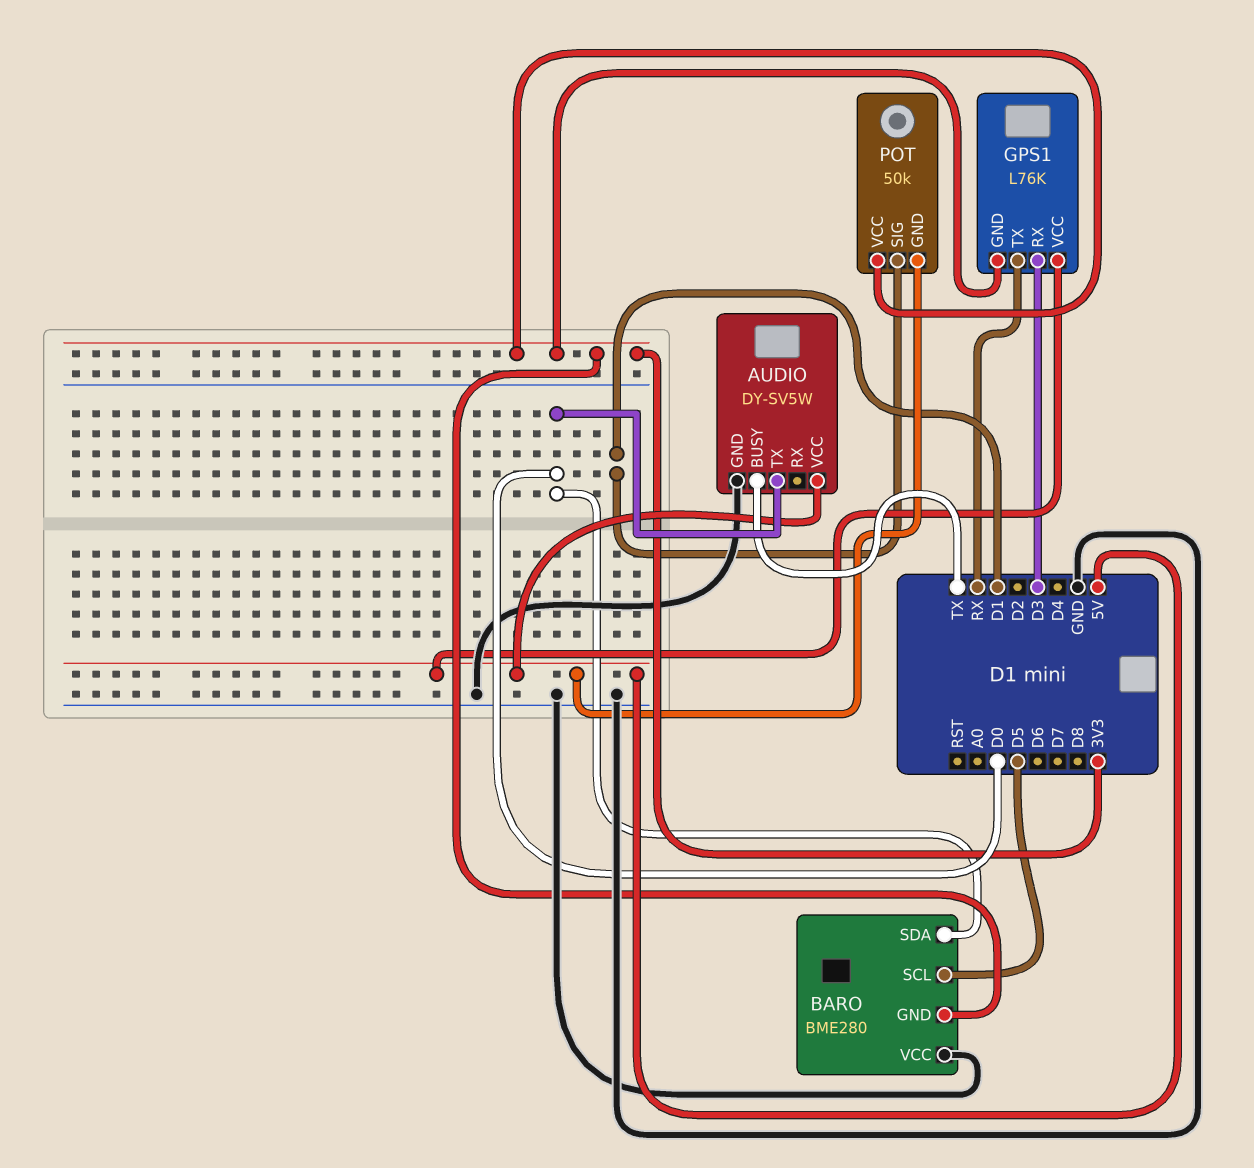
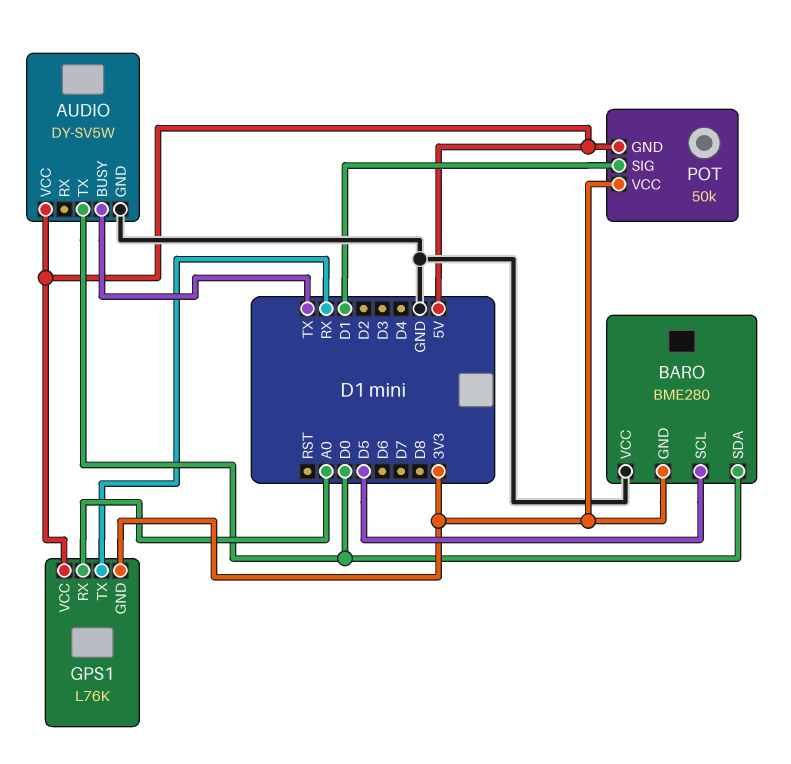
GPS1 pin RX: D3 -> A0

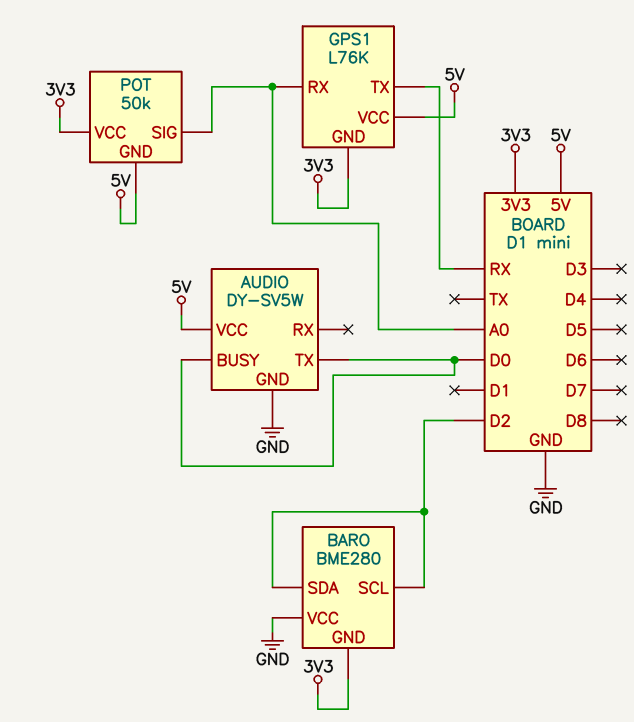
AUDIO pin BUSY: TX -> D0
BARO pin SCL: D5 -> D2
BARO pin SDA: D0 -> D2
POT pin SIG: D1 -> A0

